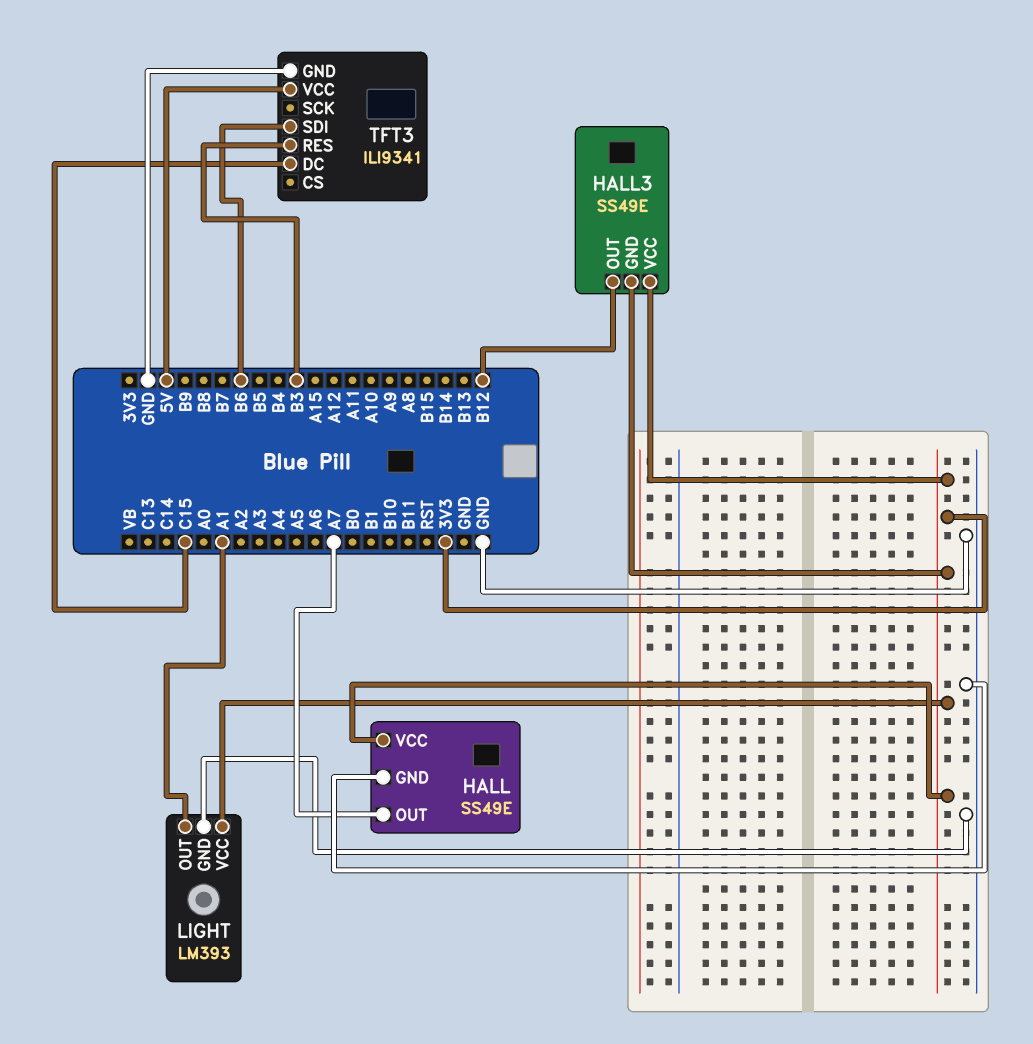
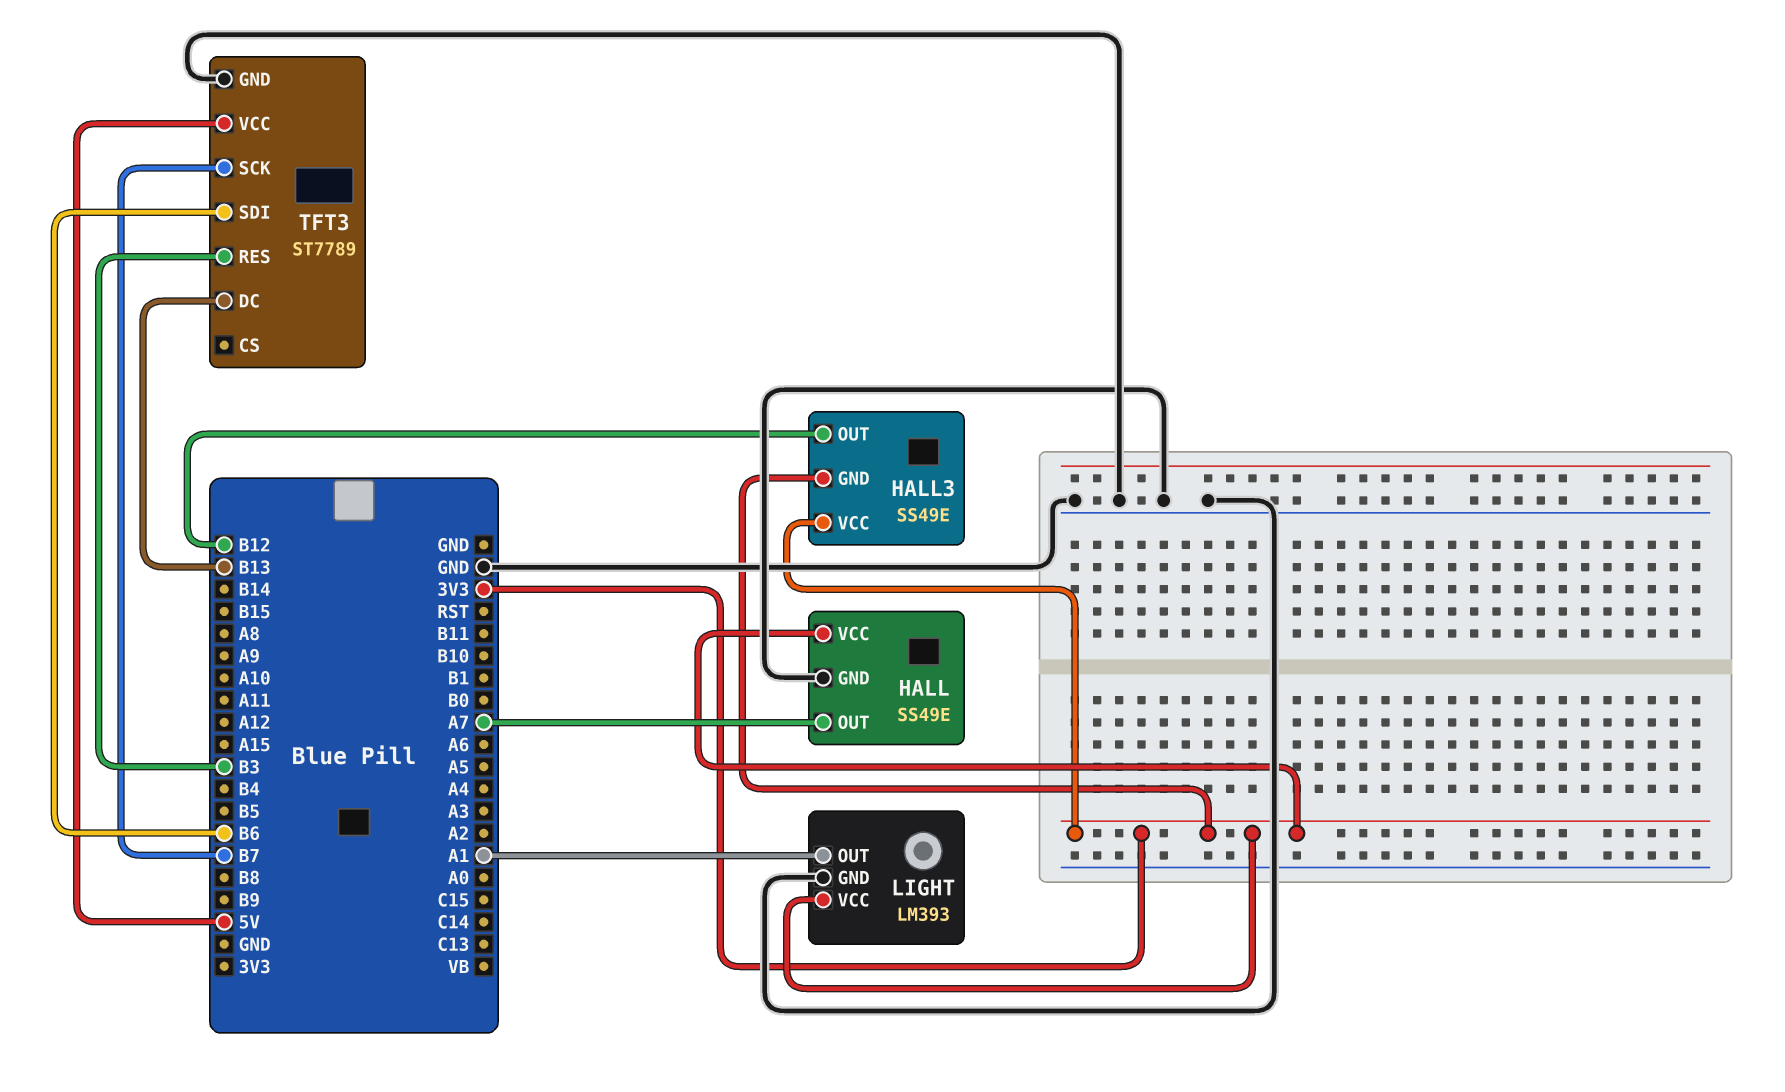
TFT3: ILI9341 -> ST7789
TFT3 pin DC: C15 -> B13
TFT3 pin SCK: none -> B7

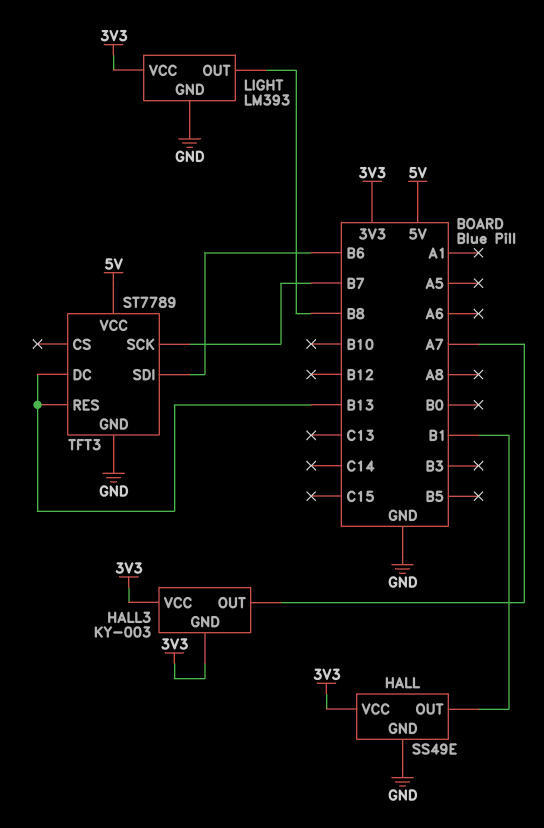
HALL pin OUT: A7 -> B1
HALL3: SS49E -> KY-003
HALL3 pin OUT: B12 -> A7
LIGHT pin OUT: A1 -> B8
TFT3 pin RES: B3 -> B13

